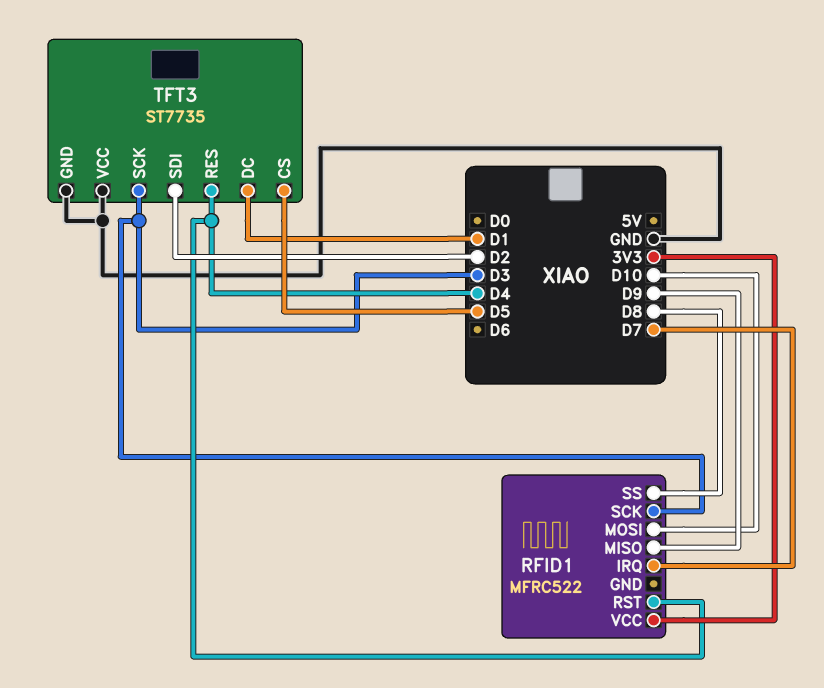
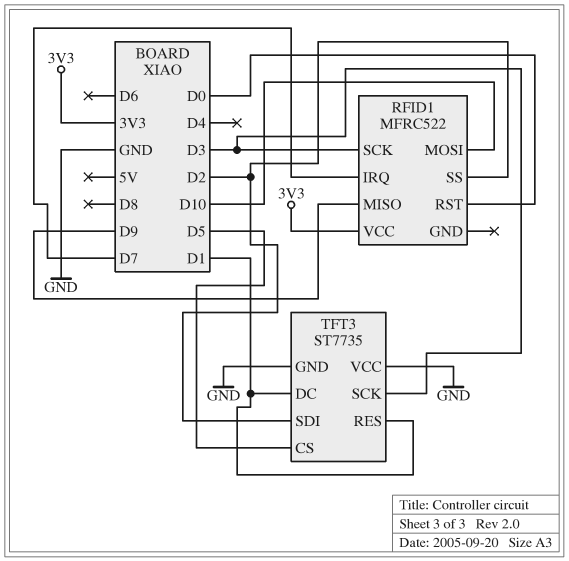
RFID1 pin RST: D4 -> D0
RFID1 pin SS: D8 -> D2
TFT3 pin RES: D4 -> D1

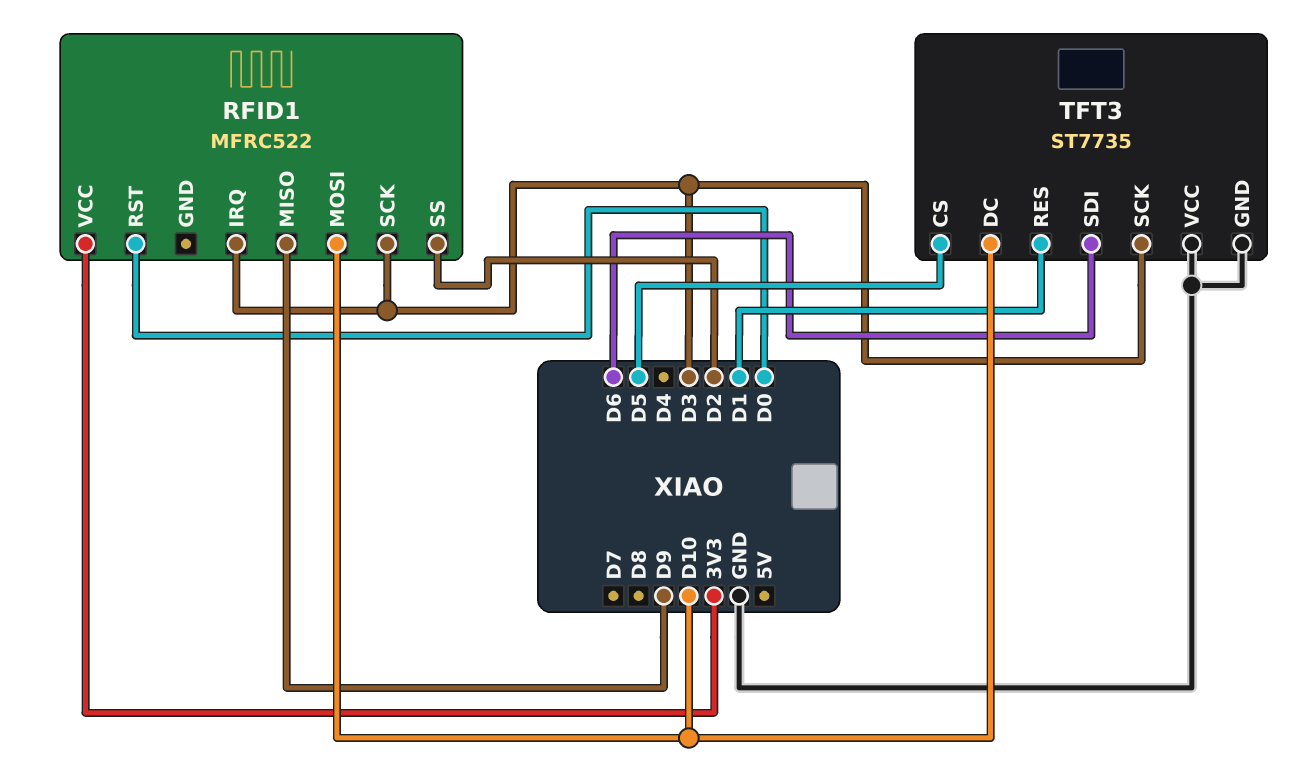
RFID1 pin IRQ: D7 -> D3
TFT3 pin DC: D1 -> D10
TFT3 pin SDI: D2 -> D6

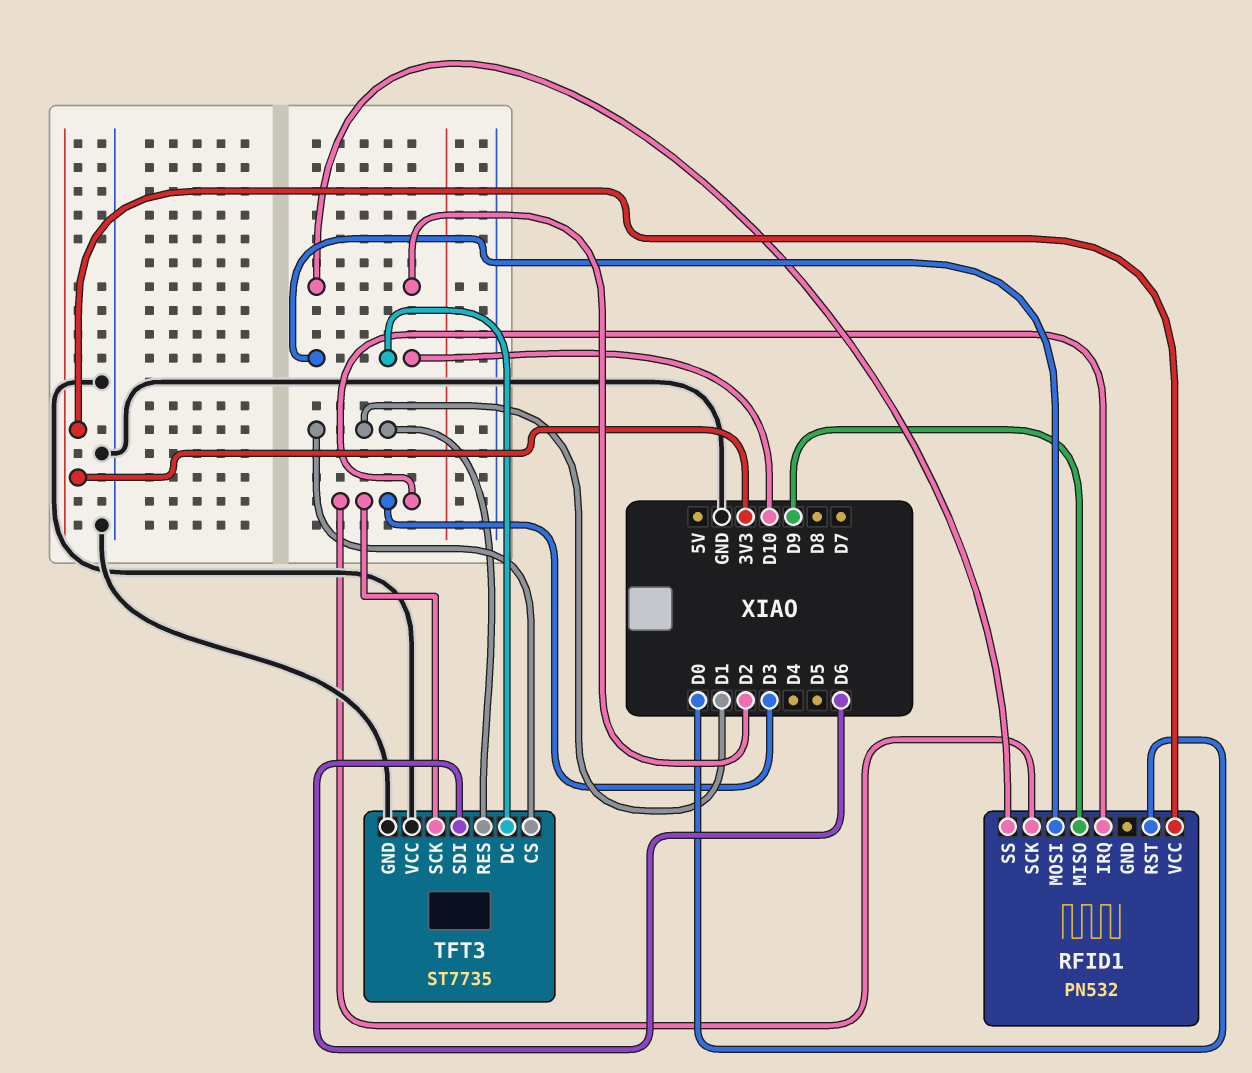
RFID1: MFRC522 -> PN532
TFT3 pin CS: D5 -> D1

